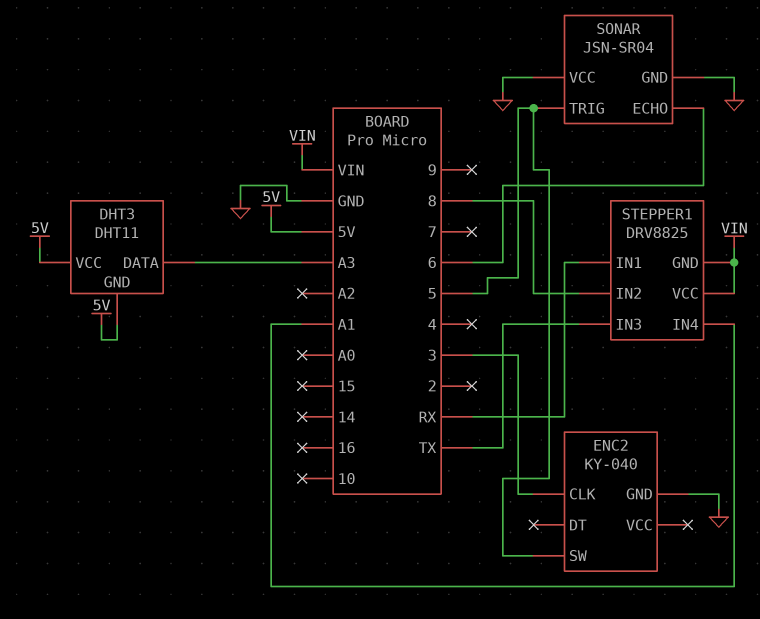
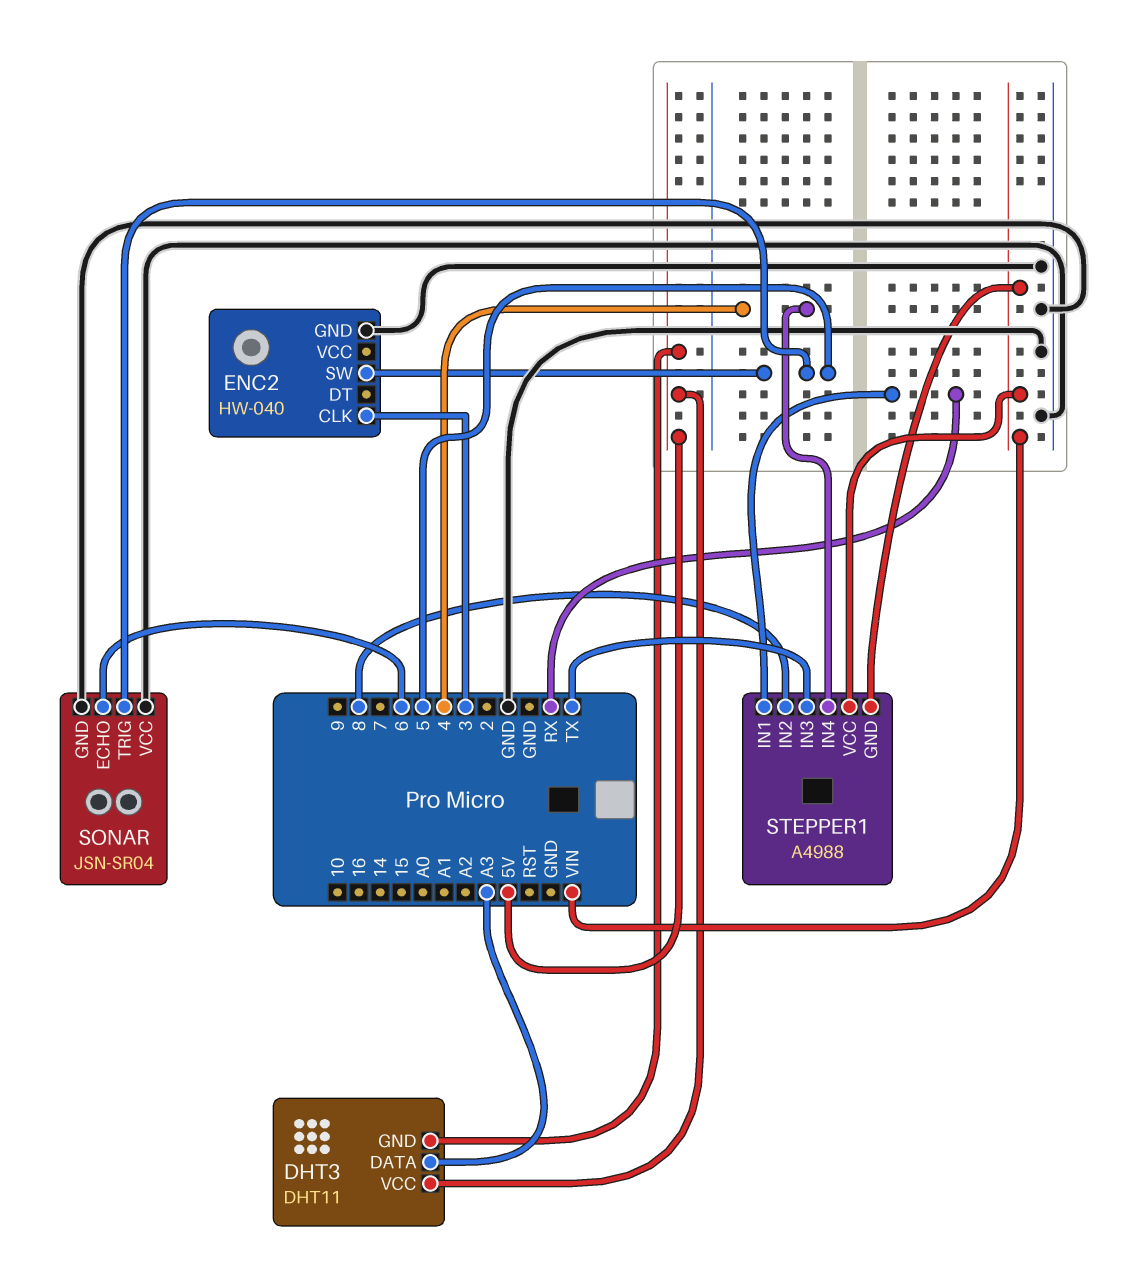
ENC2: KY-040 -> HW-040
STEPPER1: DRV8825 -> A4988
STEPPER1 pin IN4: A1 -> 4

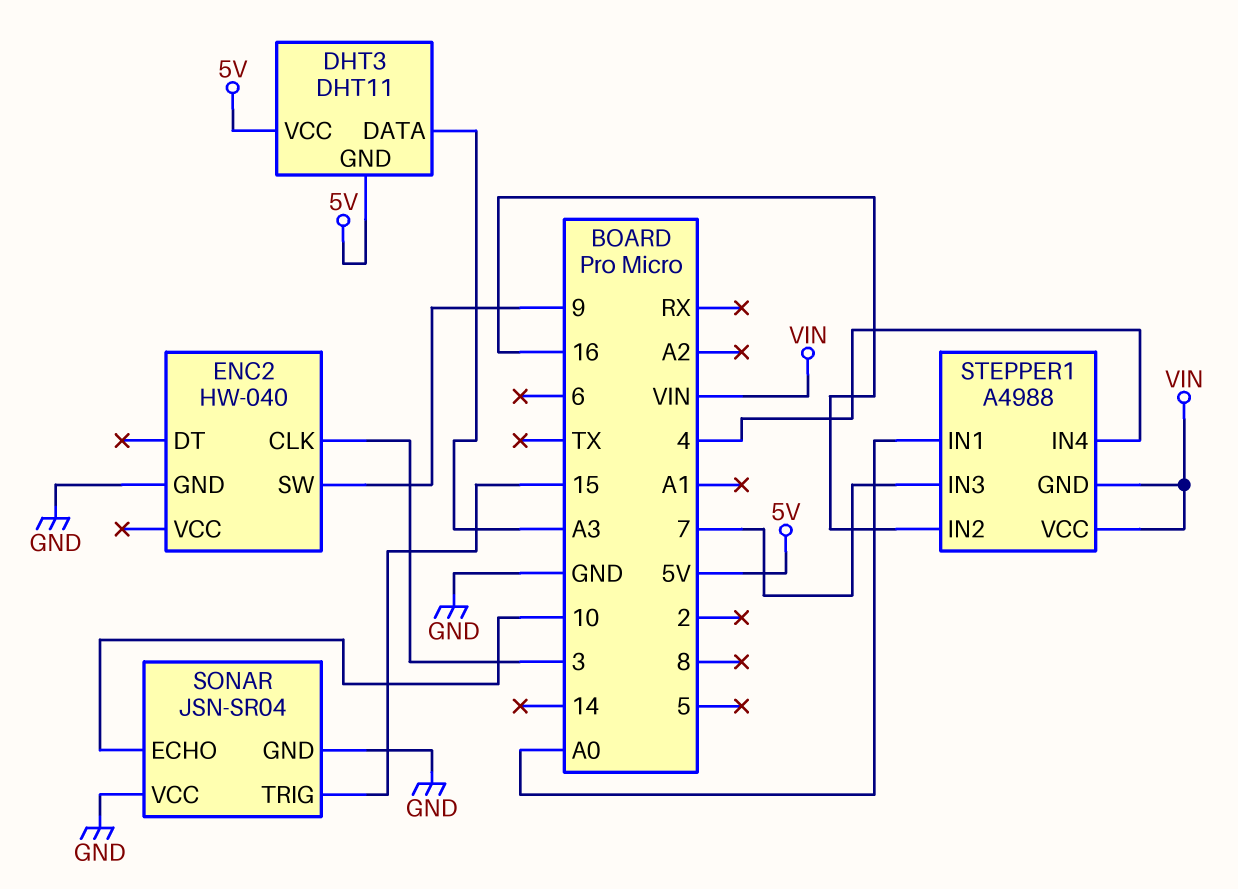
ENC2 pin SW: 5 -> 9
SONAR pin ECHO: 6 -> 10
SONAR pin TRIG: 5 -> 15
STEPPER1 pin IN1: RX -> A0
STEPPER1 pin IN2: 8 -> 16
STEPPER1 pin IN3: TX -> 7

